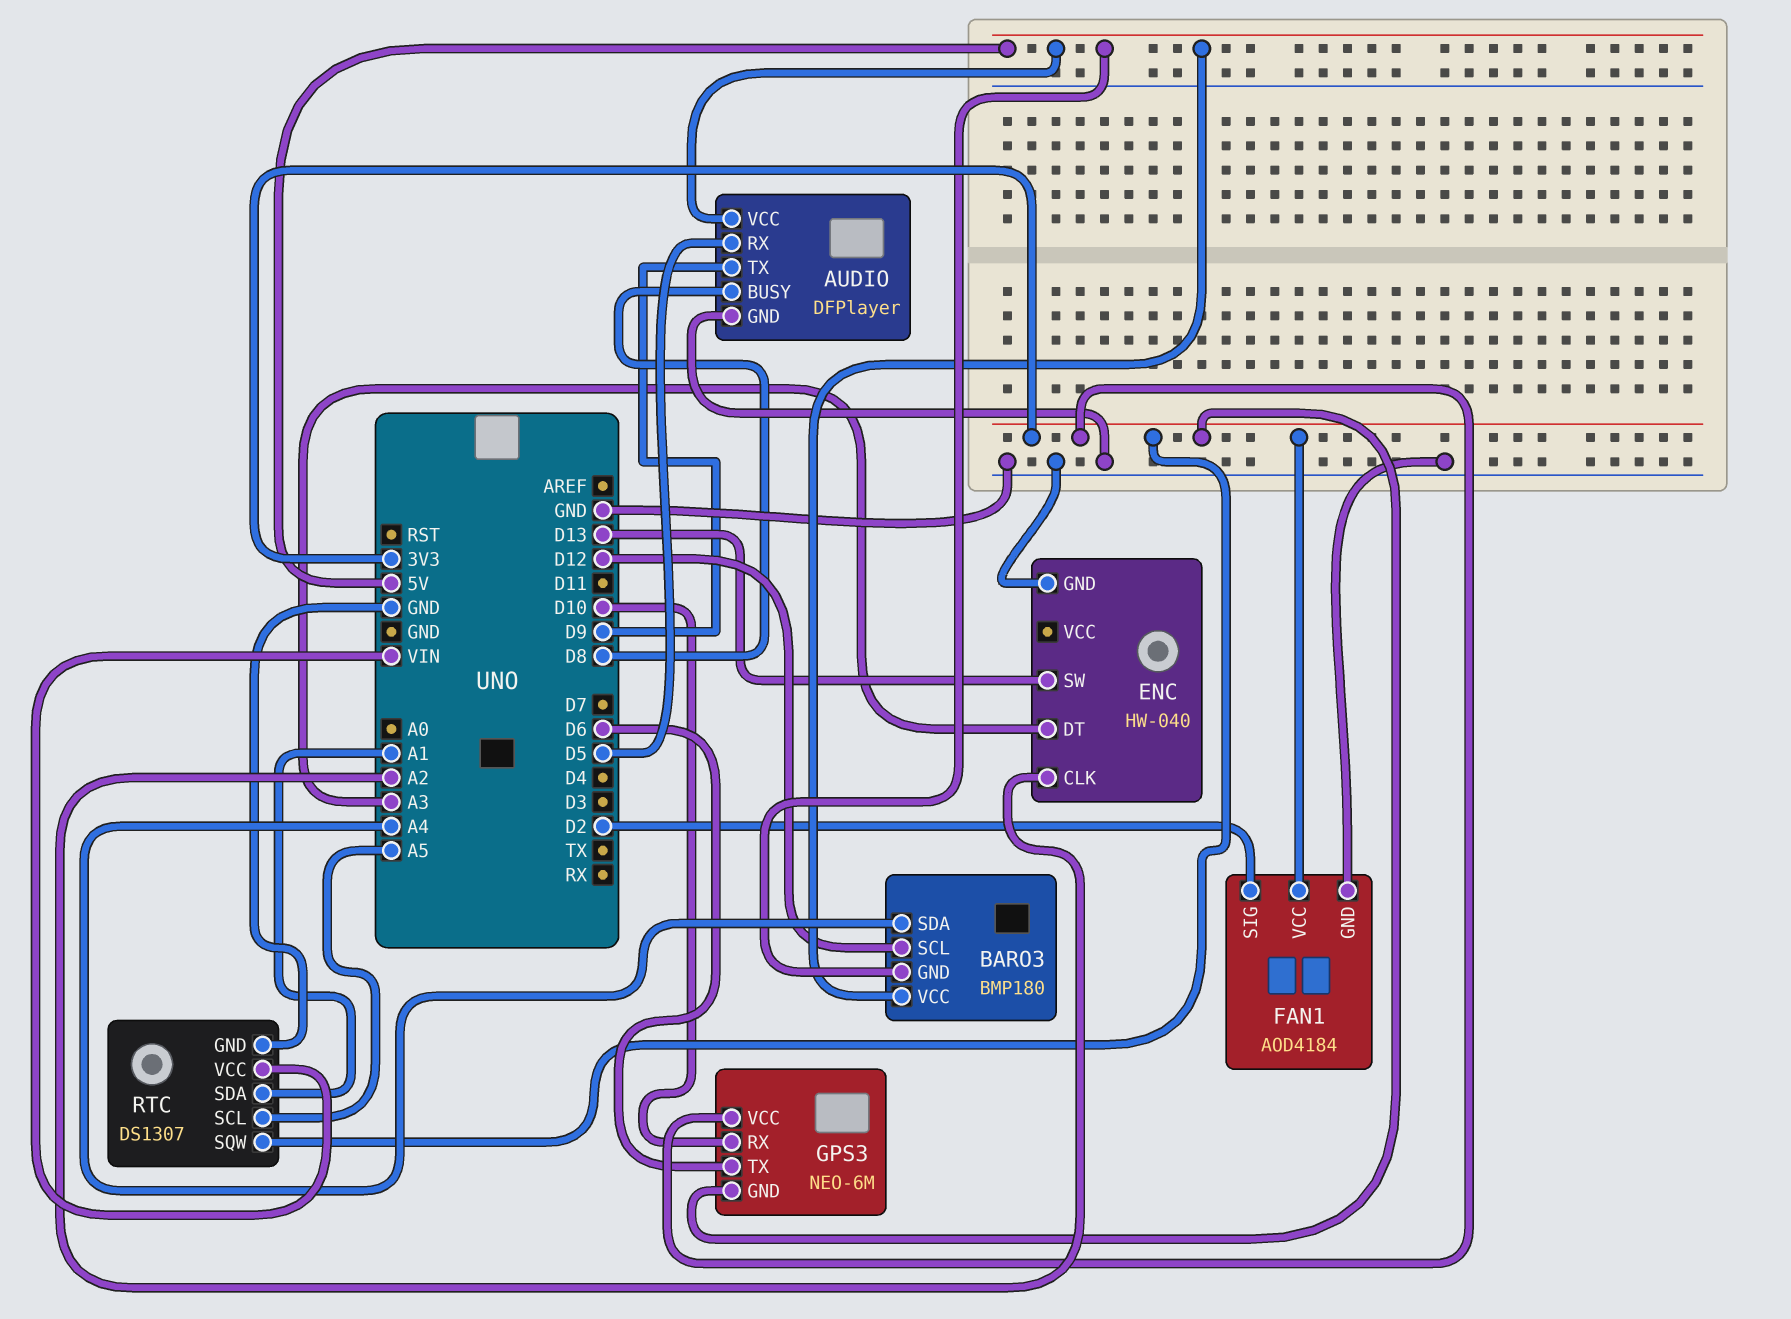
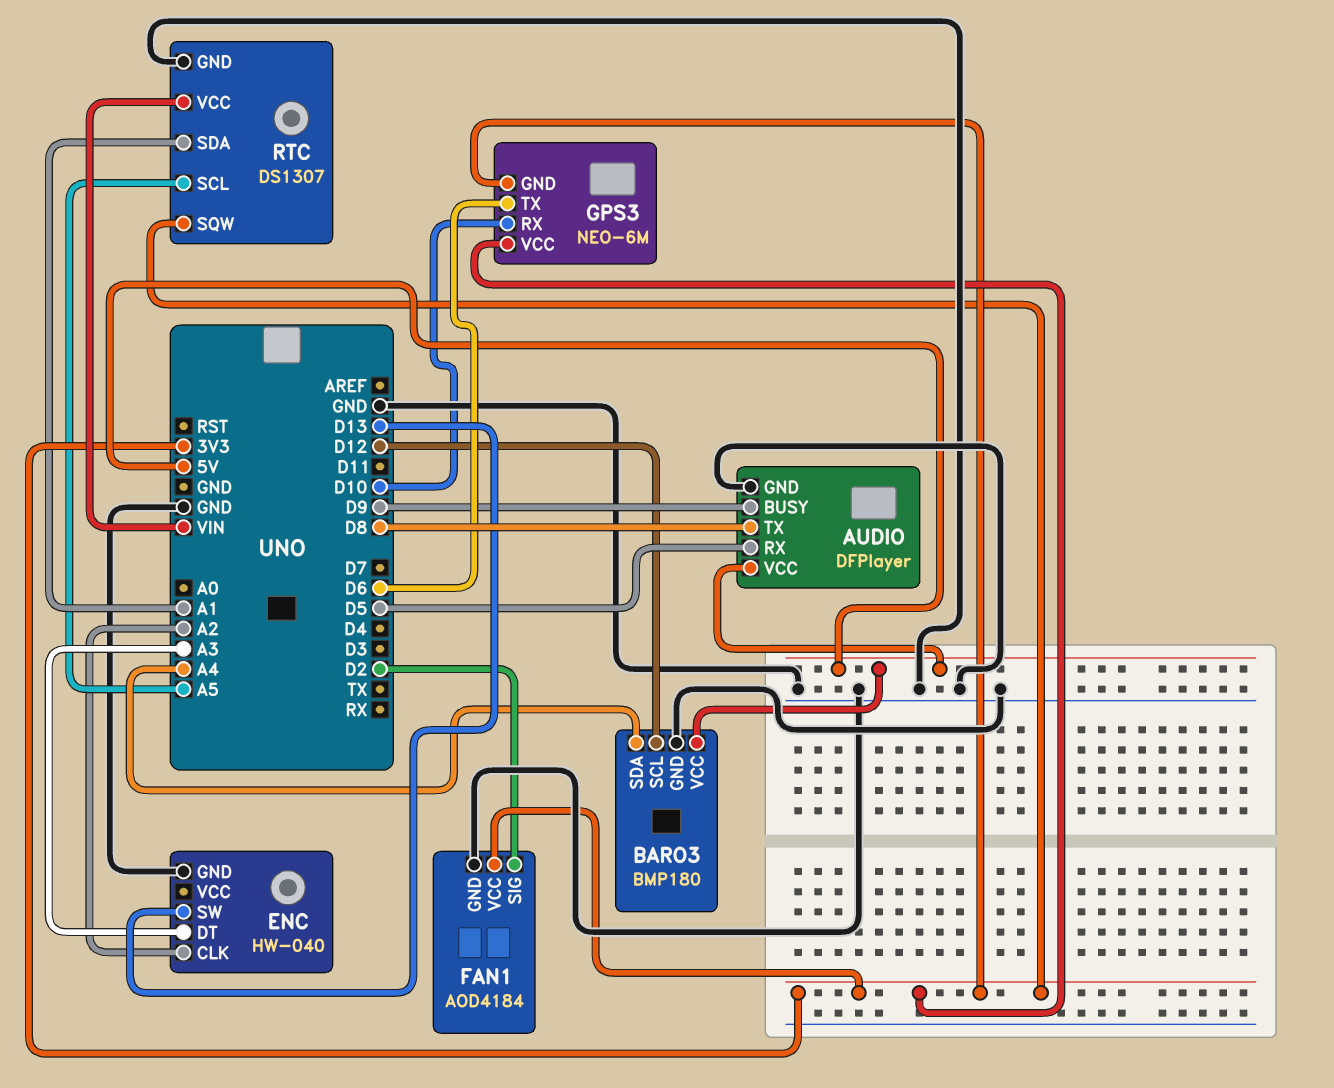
AUDIO pin BUSY: D8 -> D9
AUDIO pin TX: D9 -> D8
BARO3 pin GND: 5V -> GND

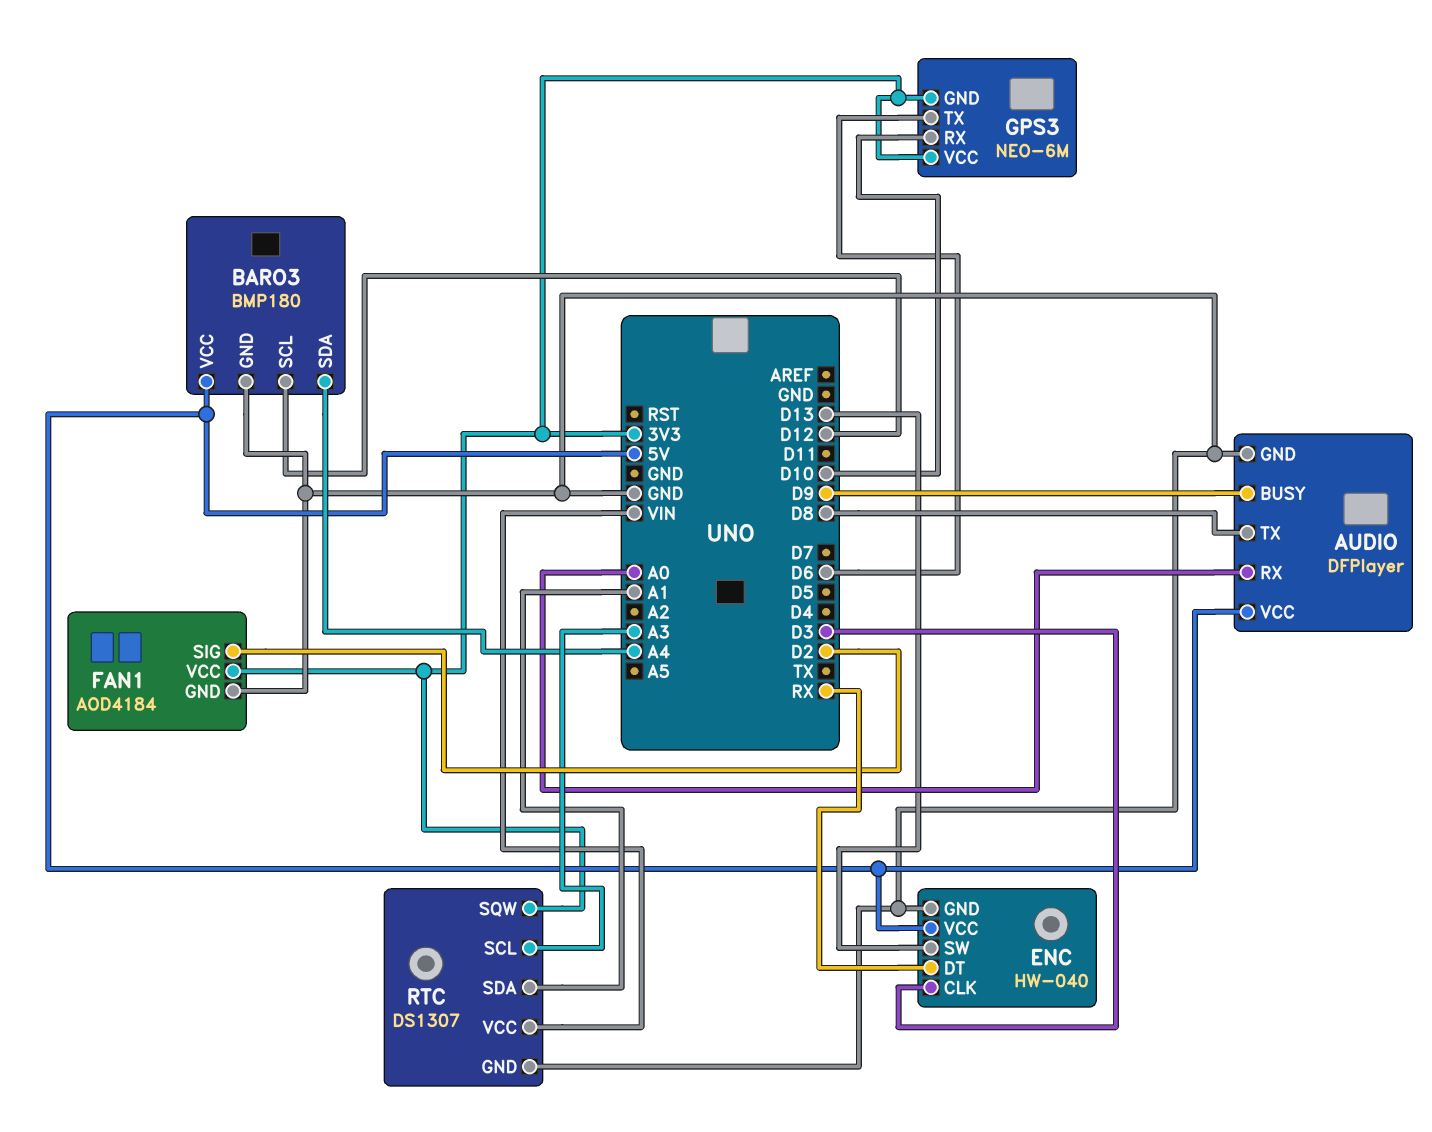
AUDIO pin RX: D5 -> A0
ENC pin CLK: A2 -> D3
ENC pin DT: A3 -> RX
ENC pin VCC: none -> 5V
RTC pin SCL: A5 -> A3

